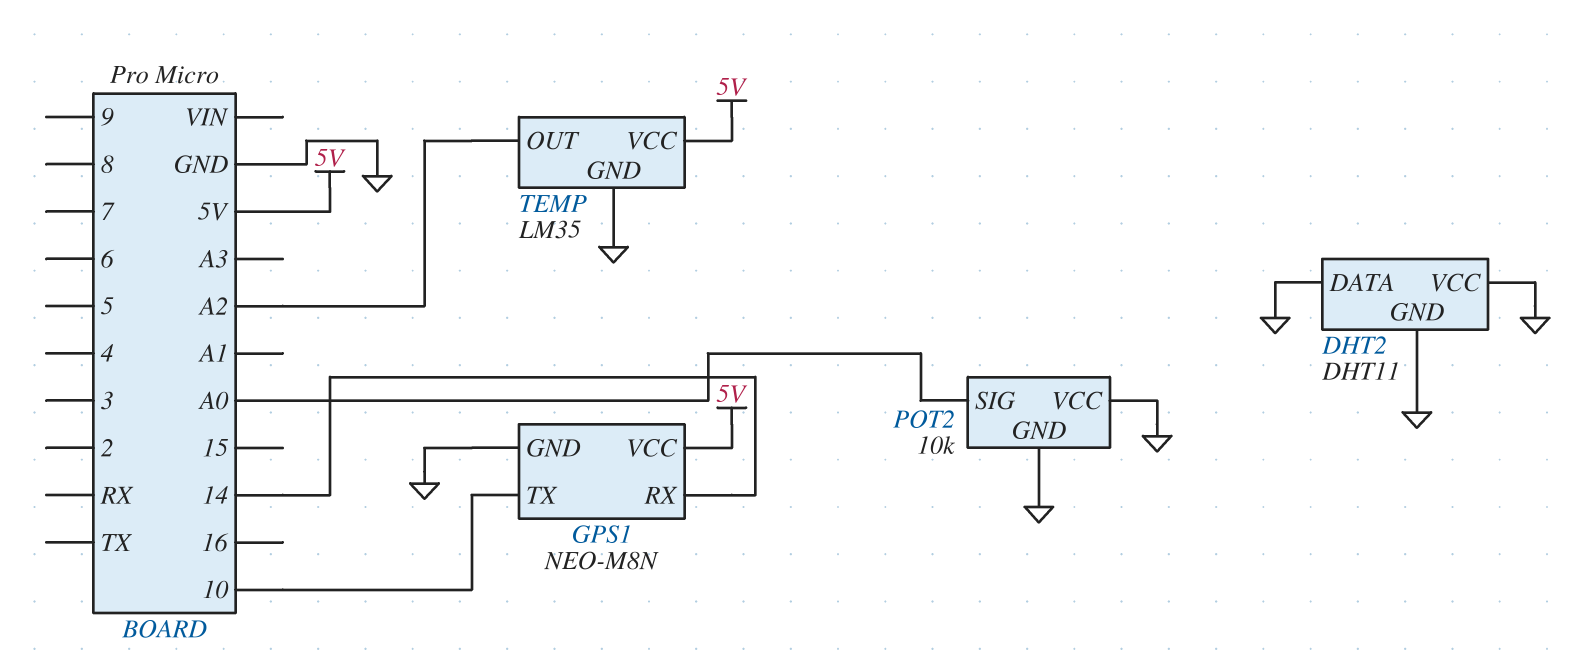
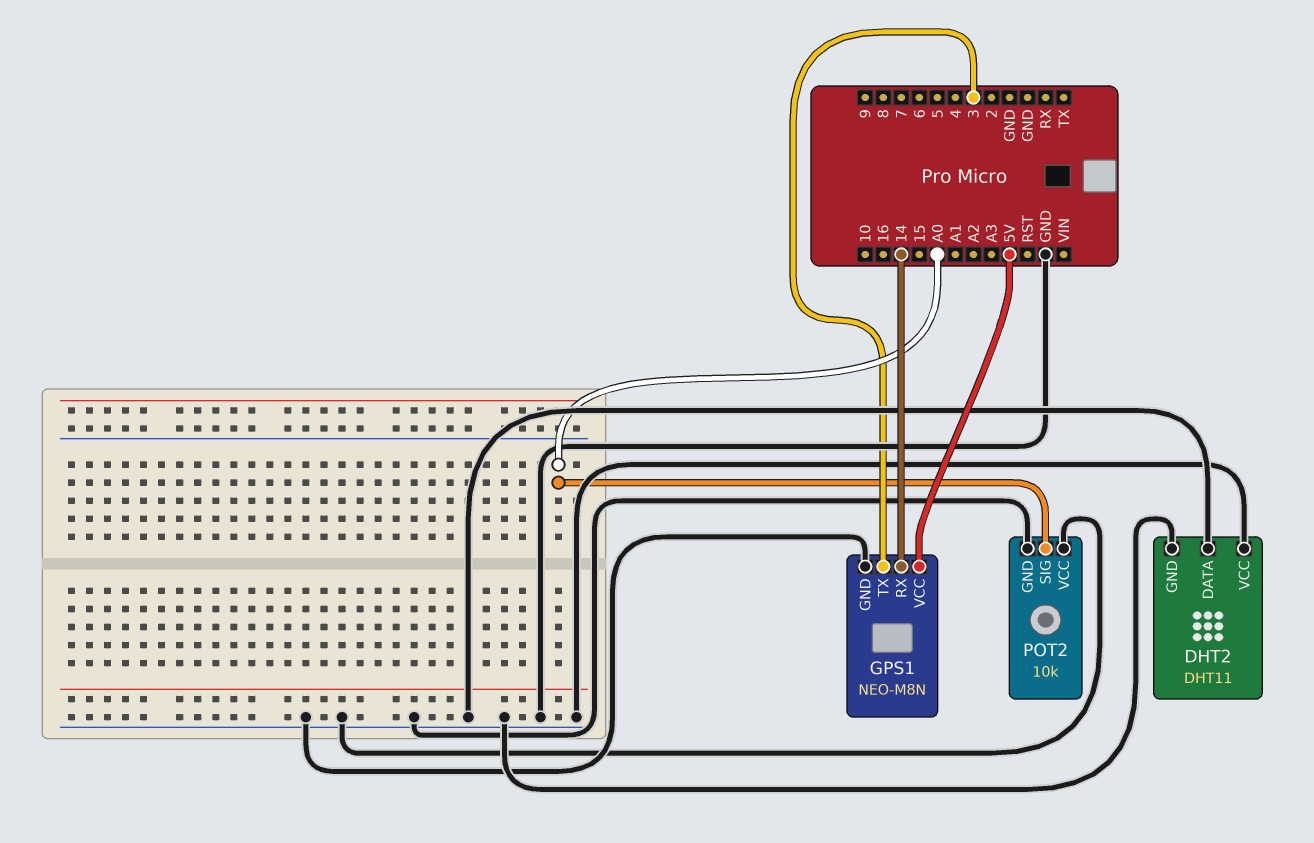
GPS1 pin TX: 10 -> 3
TEMP: LM35 -> none
TEMP pin GND: GND -> none
TEMP pin OUT: A2 -> none
TEMP pin VCC: 5V -> none

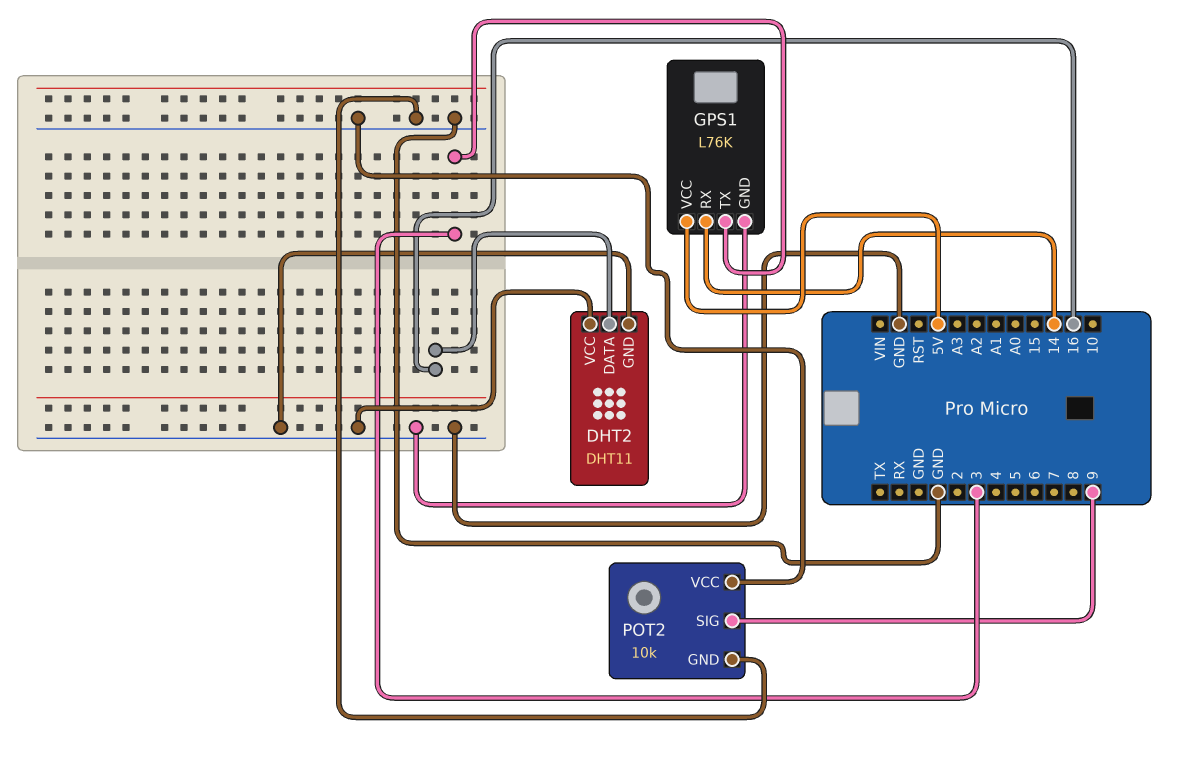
DHT2 pin DATA: GND -> 16
GPS1: NEO-M8N -> L76K
POT2 pin SIG: A0 -> 9

